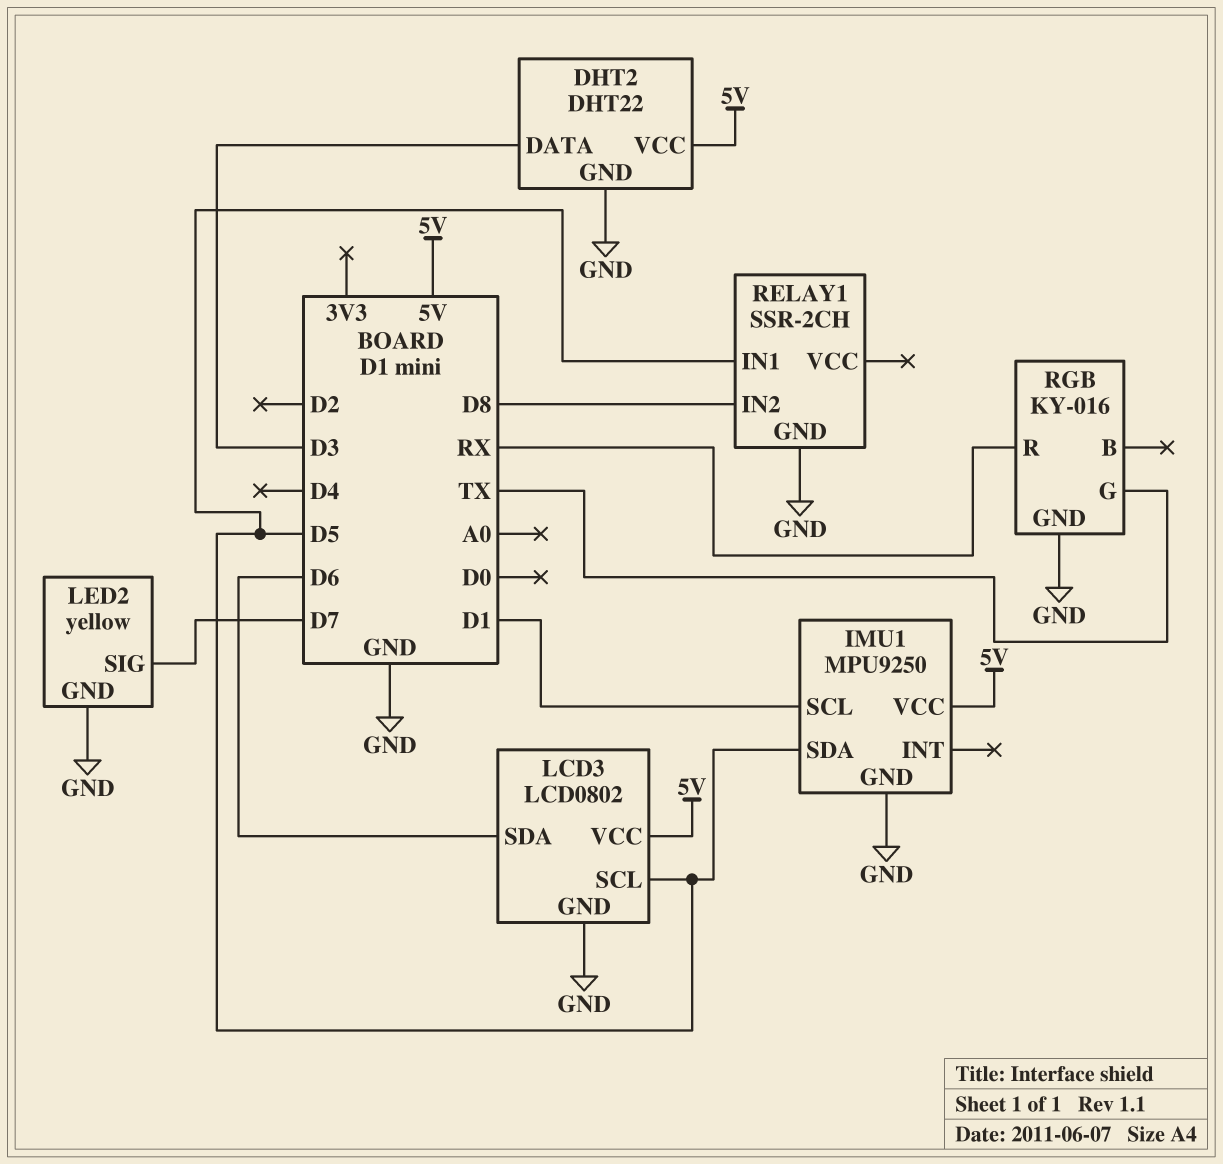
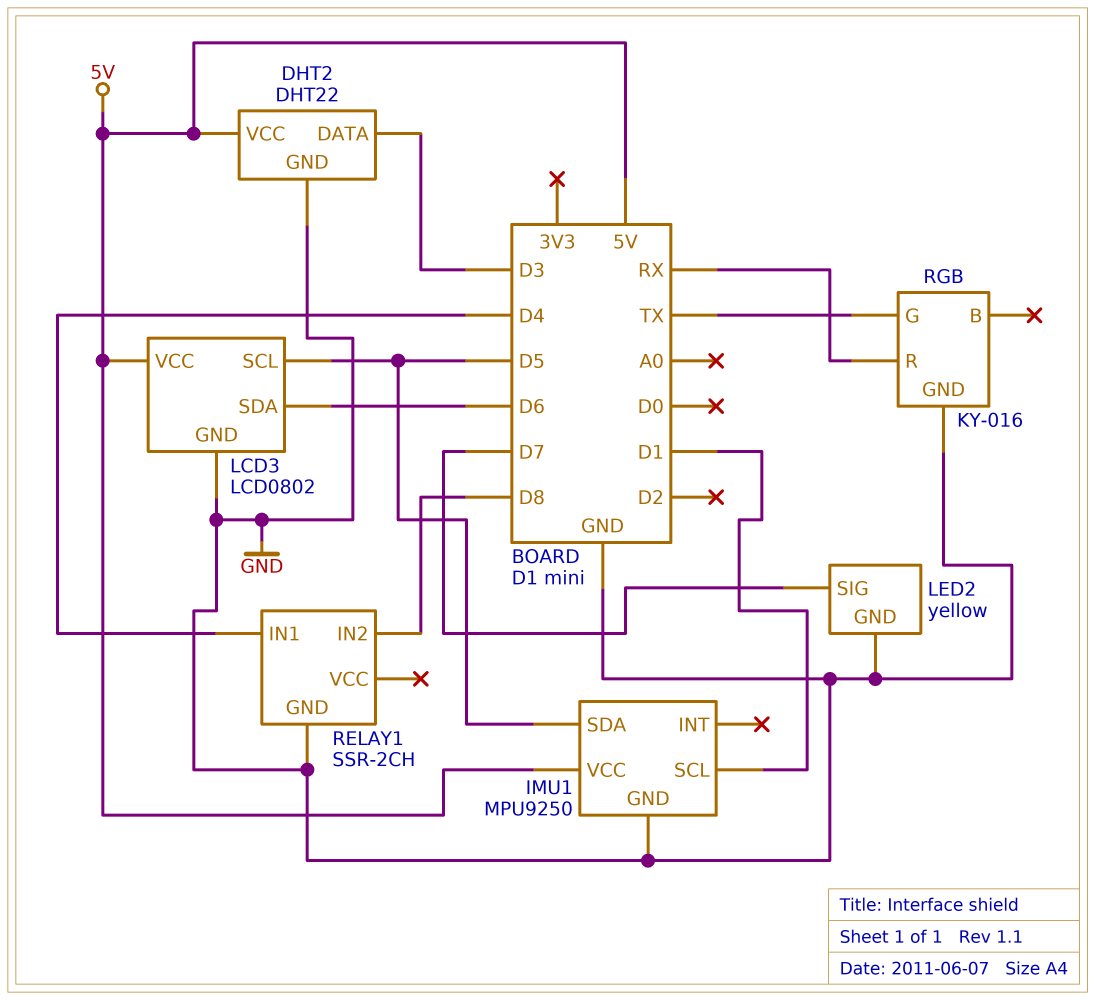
RELAY1 pin IN1: D5 -> D4

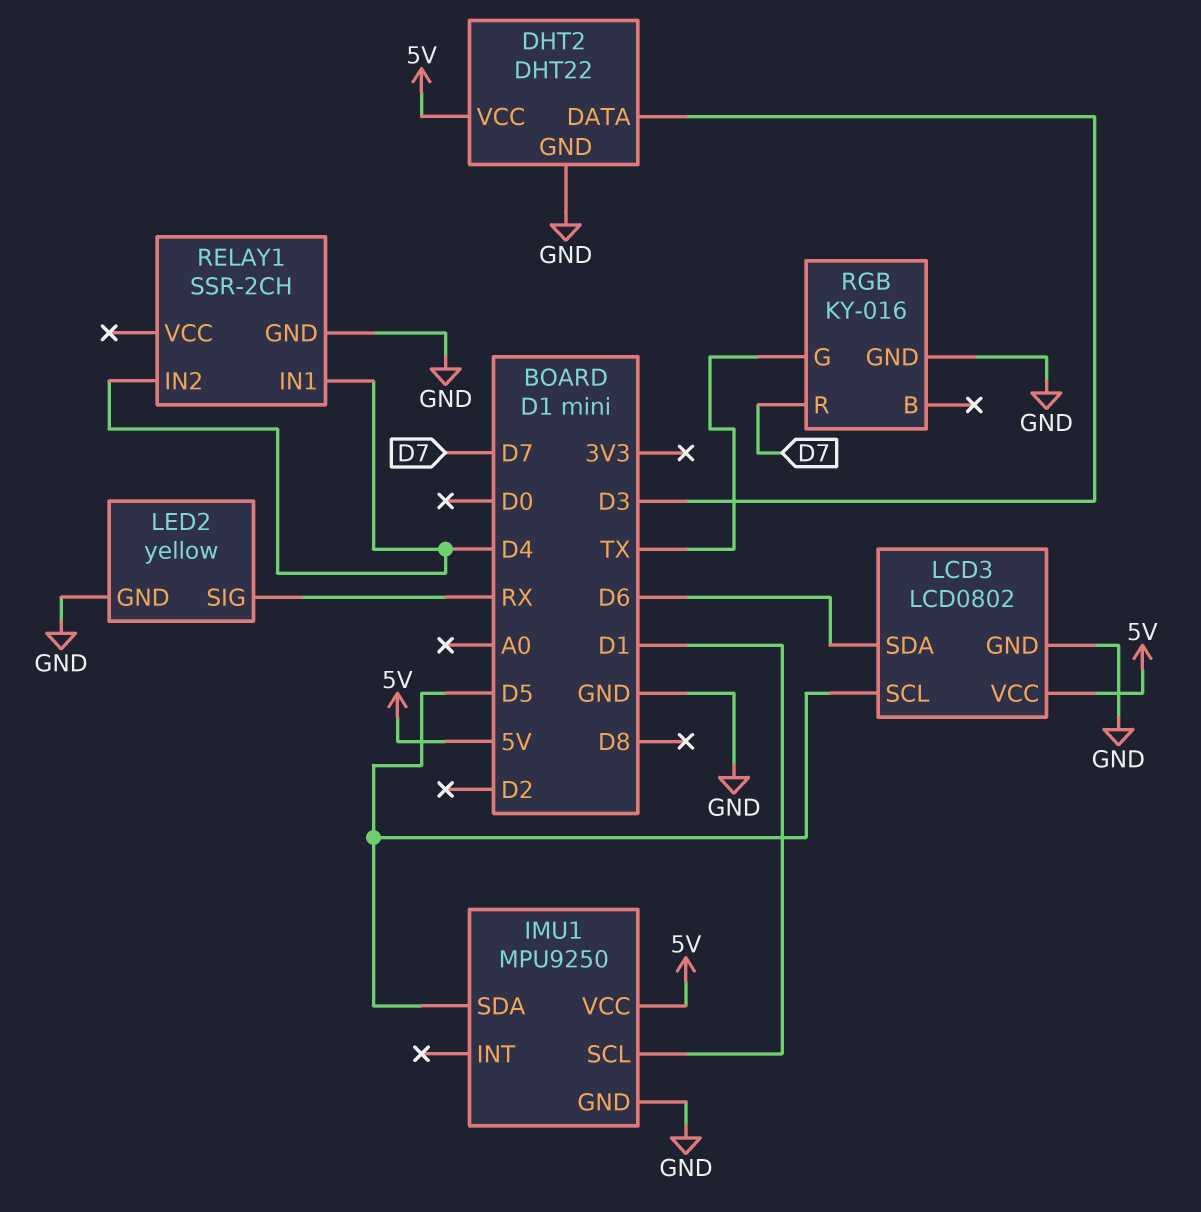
LED2 pin SIG: D7 -> RX
RELAY1 pin IN2: D8 -> D4
RGB pin R: RX -> D7

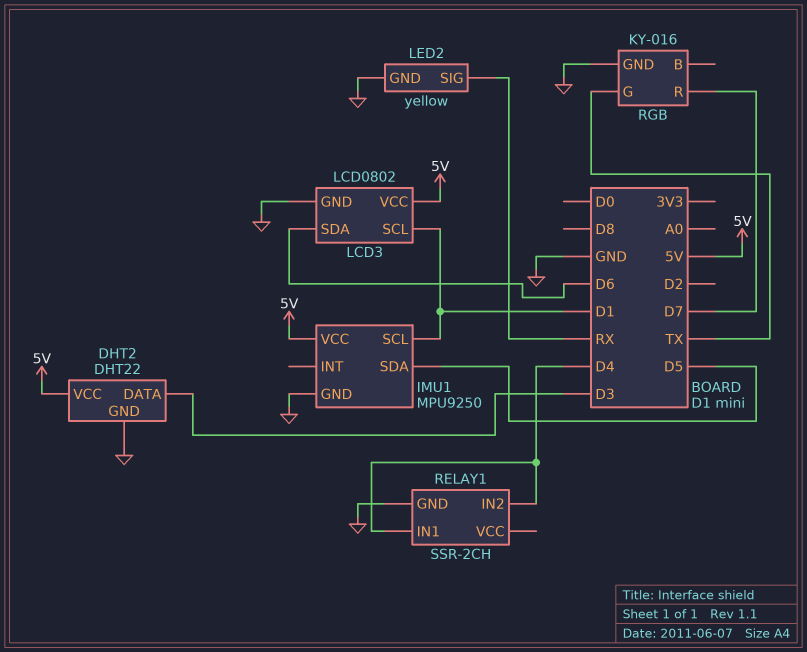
LCD3 pin SCL: D5 -> D1

